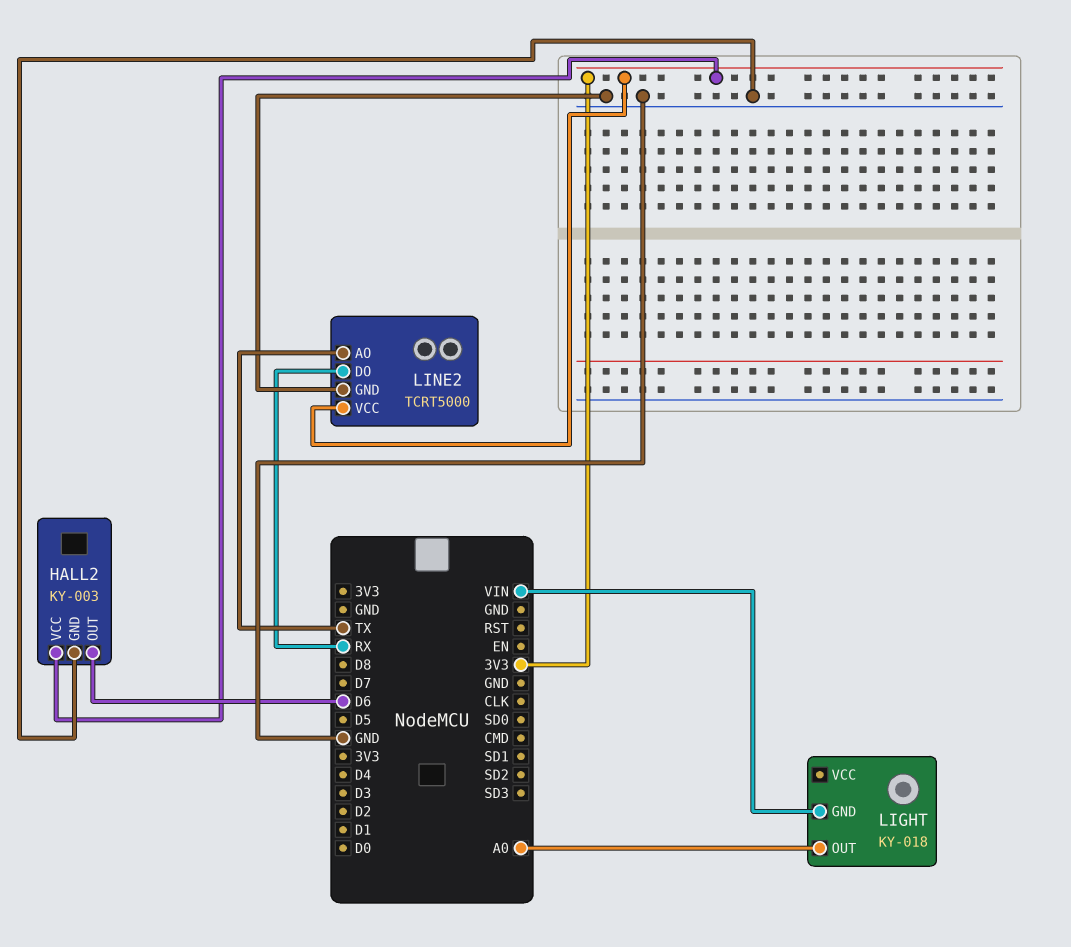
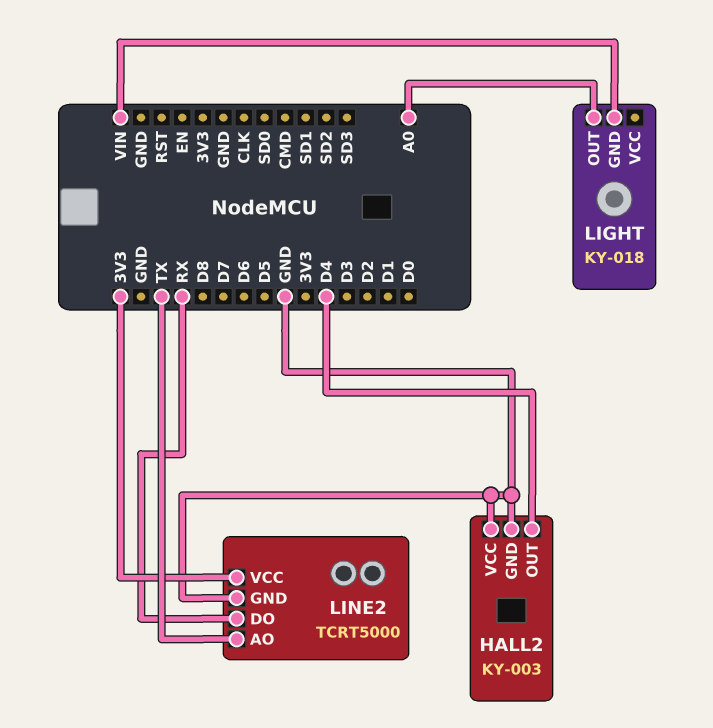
HALL2 pin OUT: D6 -> D4
HALL2 pin VCC: 3V3 -> GND

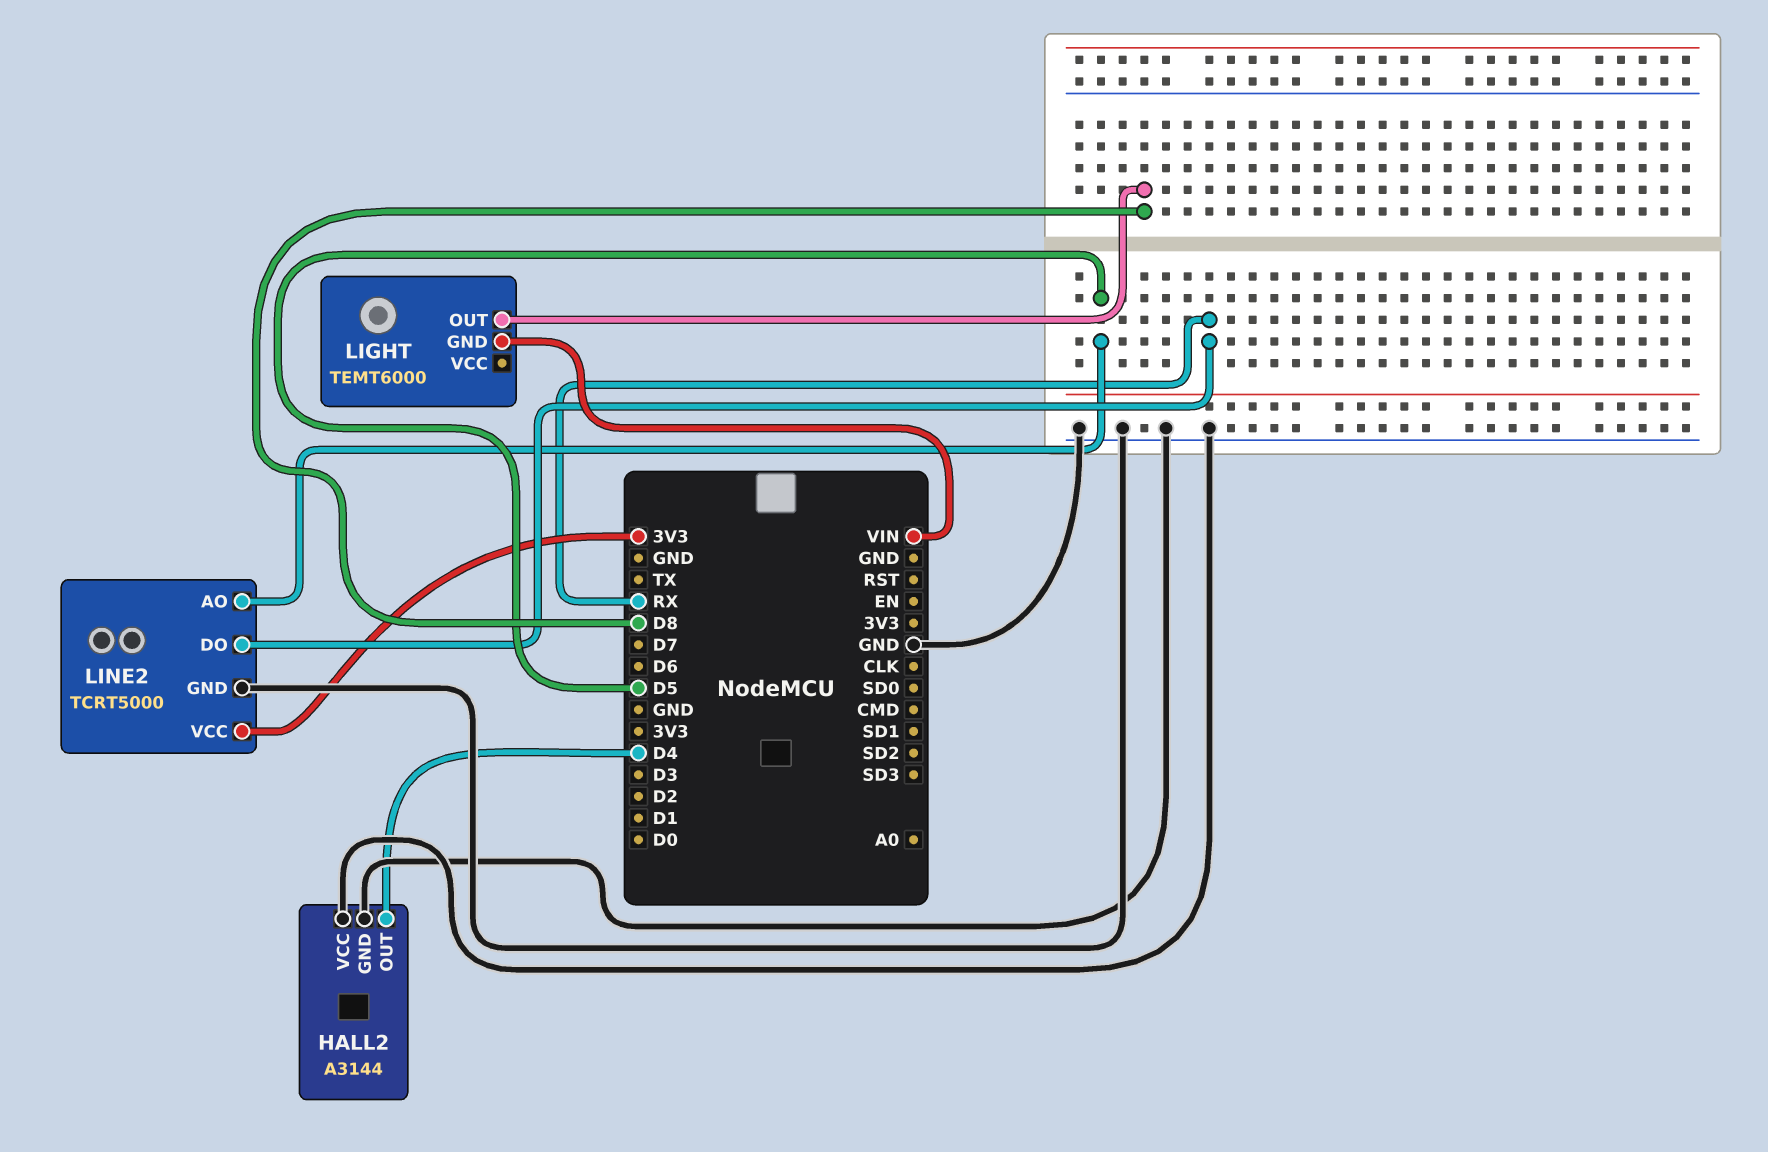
HALL2: KY-003 -> A3144
LIGHT: KY-018 -> TEMT6000
LIGHT pin OUT: A0 -> D8
LINE2 pin AO: TX -> D5

